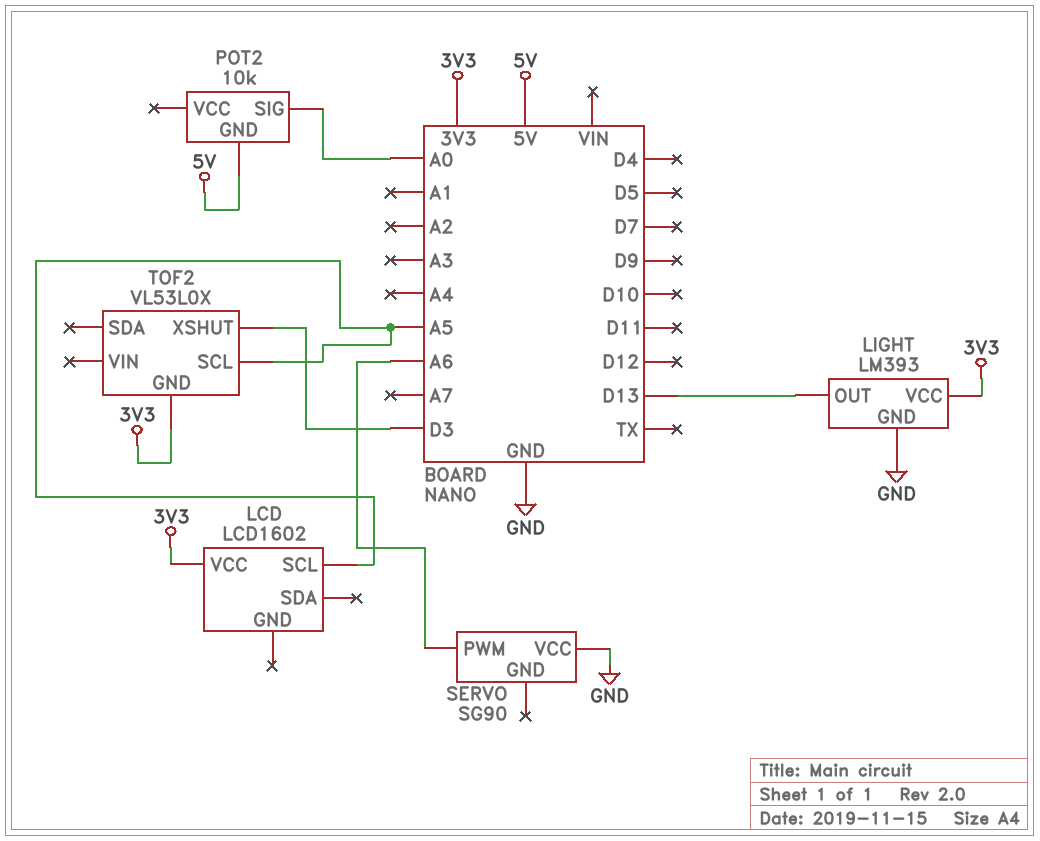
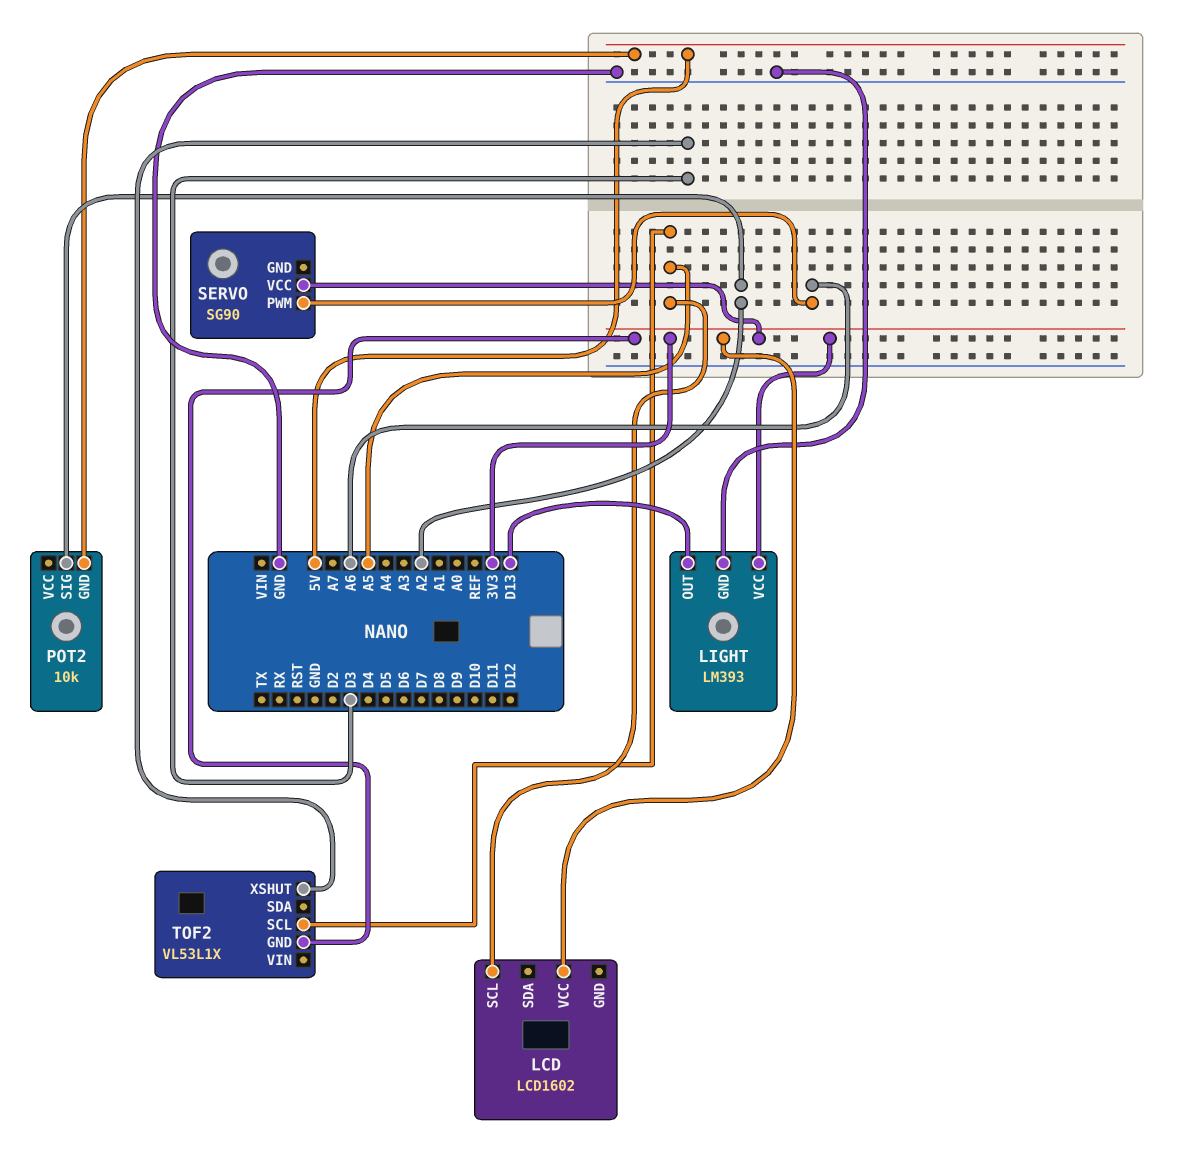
POT2 pin SIG: A0 -> A2
SERVO pin VCC: GND -> 3V3
TOF2: VL53L0X -> VL53L1X

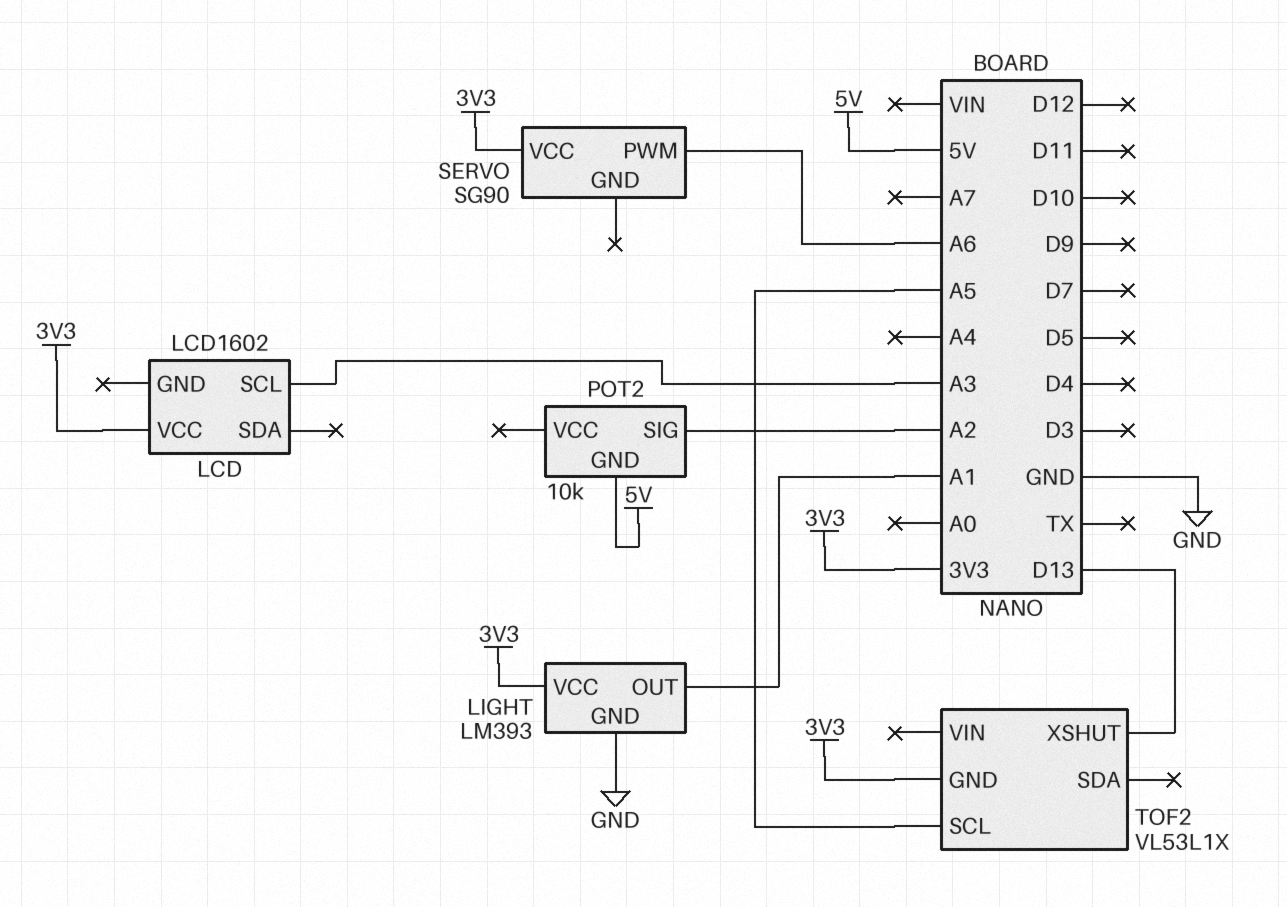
LCD pin SCL: A5 -> A3
LIGHT pin OUT: D13 -> A1
TOF2 pin XSHUT: D3 -> D13

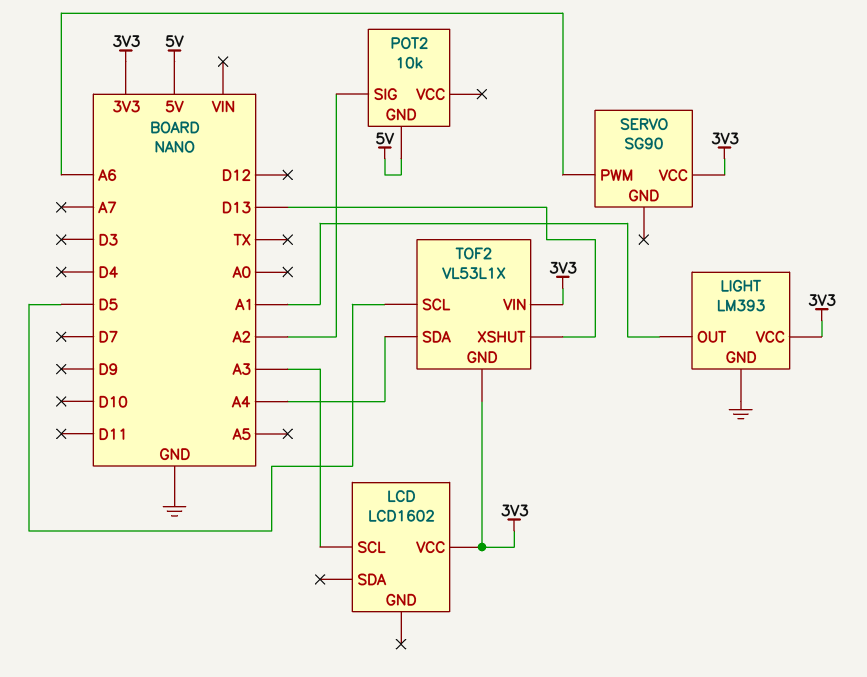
TOF2 pin SCL: A5 -> D5
TOF2 pin SDA: none -> A4
TOF2 pin VIN: none -> 3V3

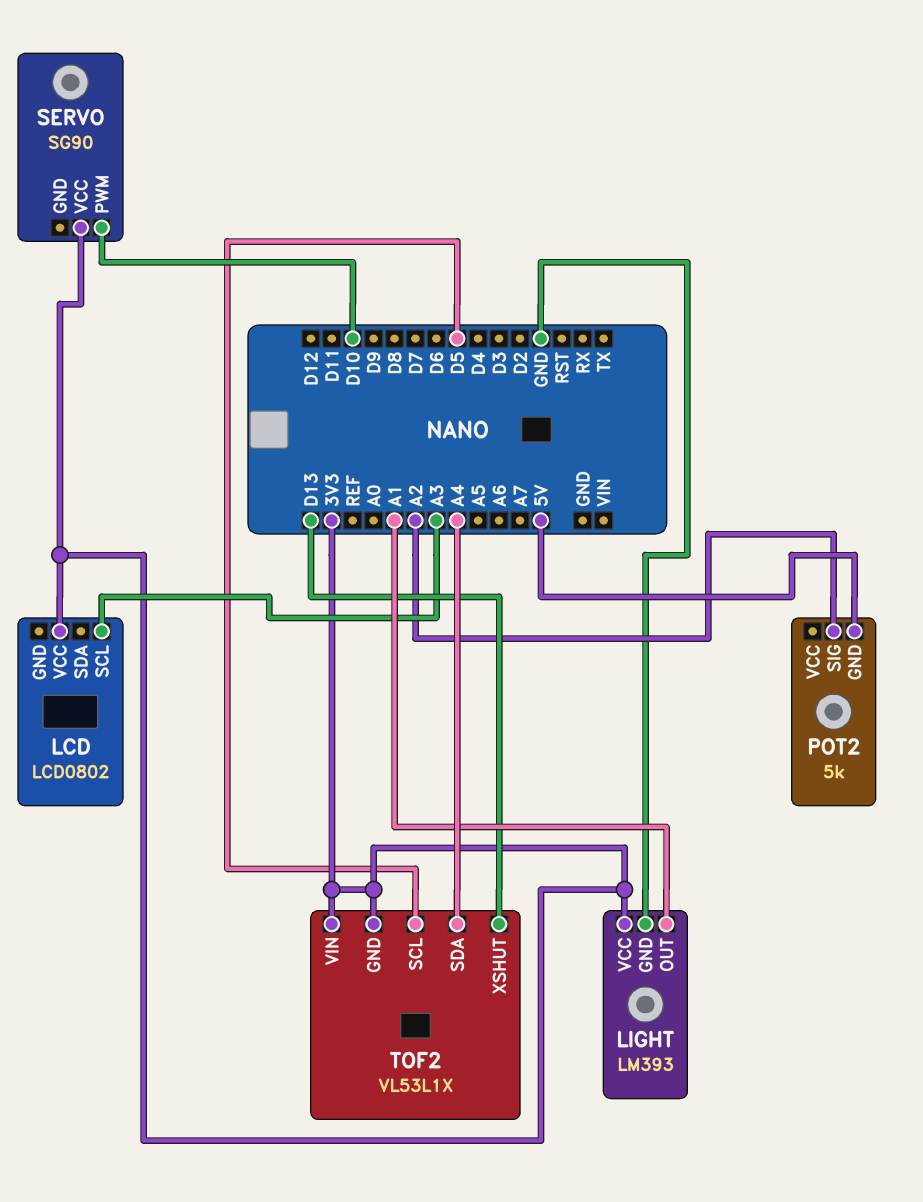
LCD: LCD1602 -> LCD0802
POT2: 10k -> 5k
SERVO pin PWM: A6 -> D10

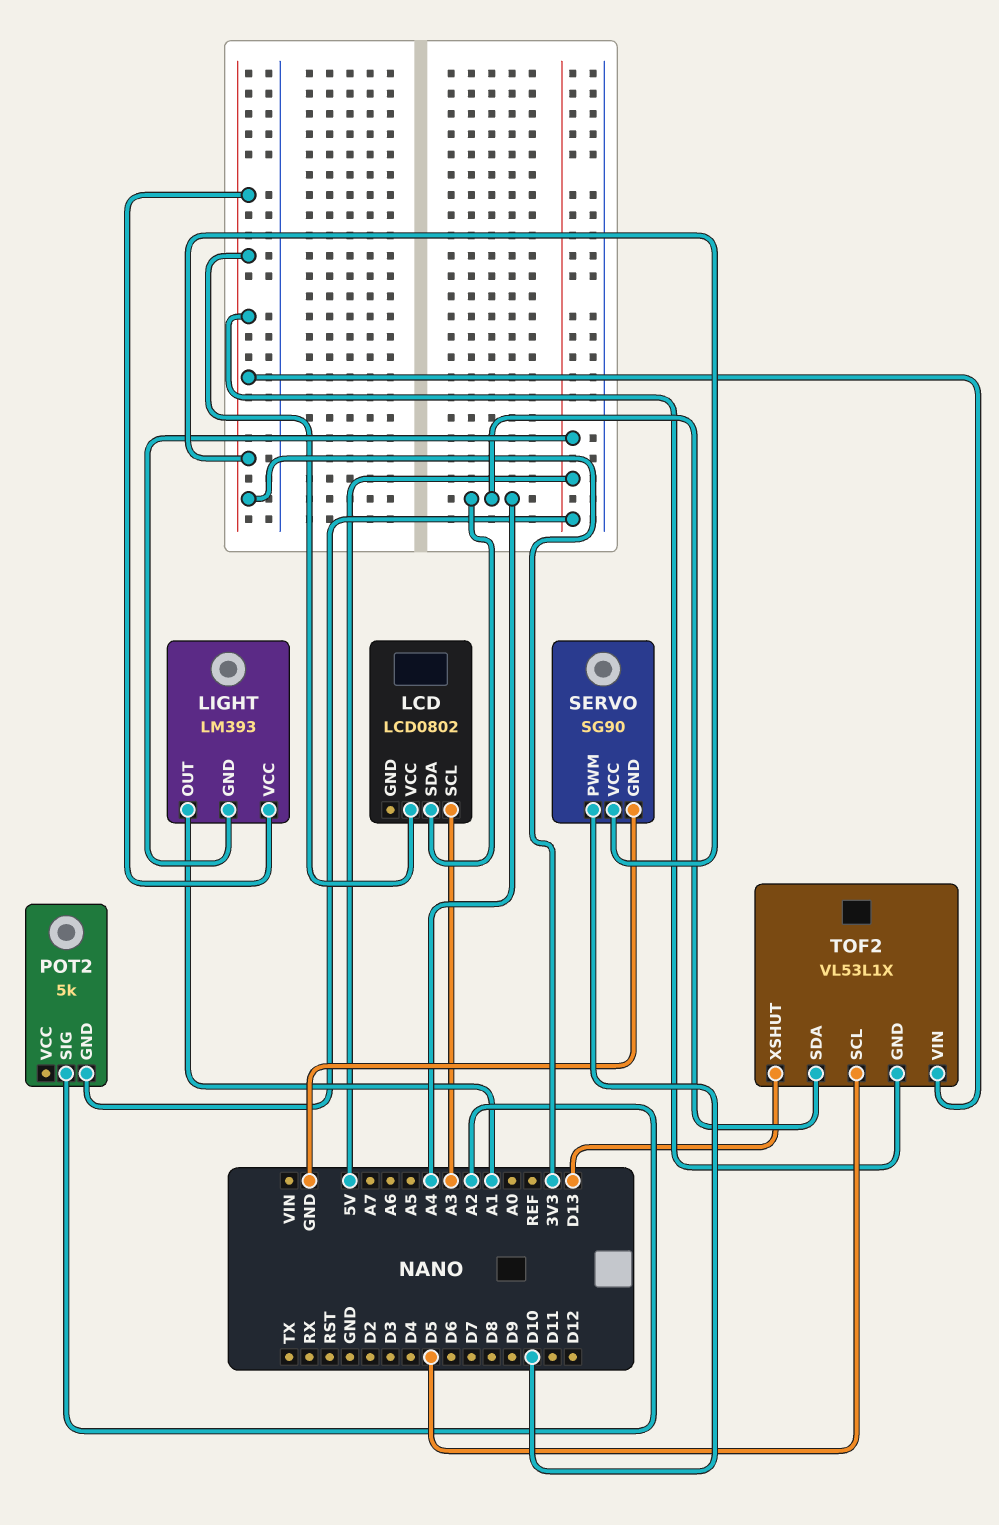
LCD pin SDA: none -> A4
LIGHT pin GND: GND -> 5V
SERVO pin GND: none -> GND

